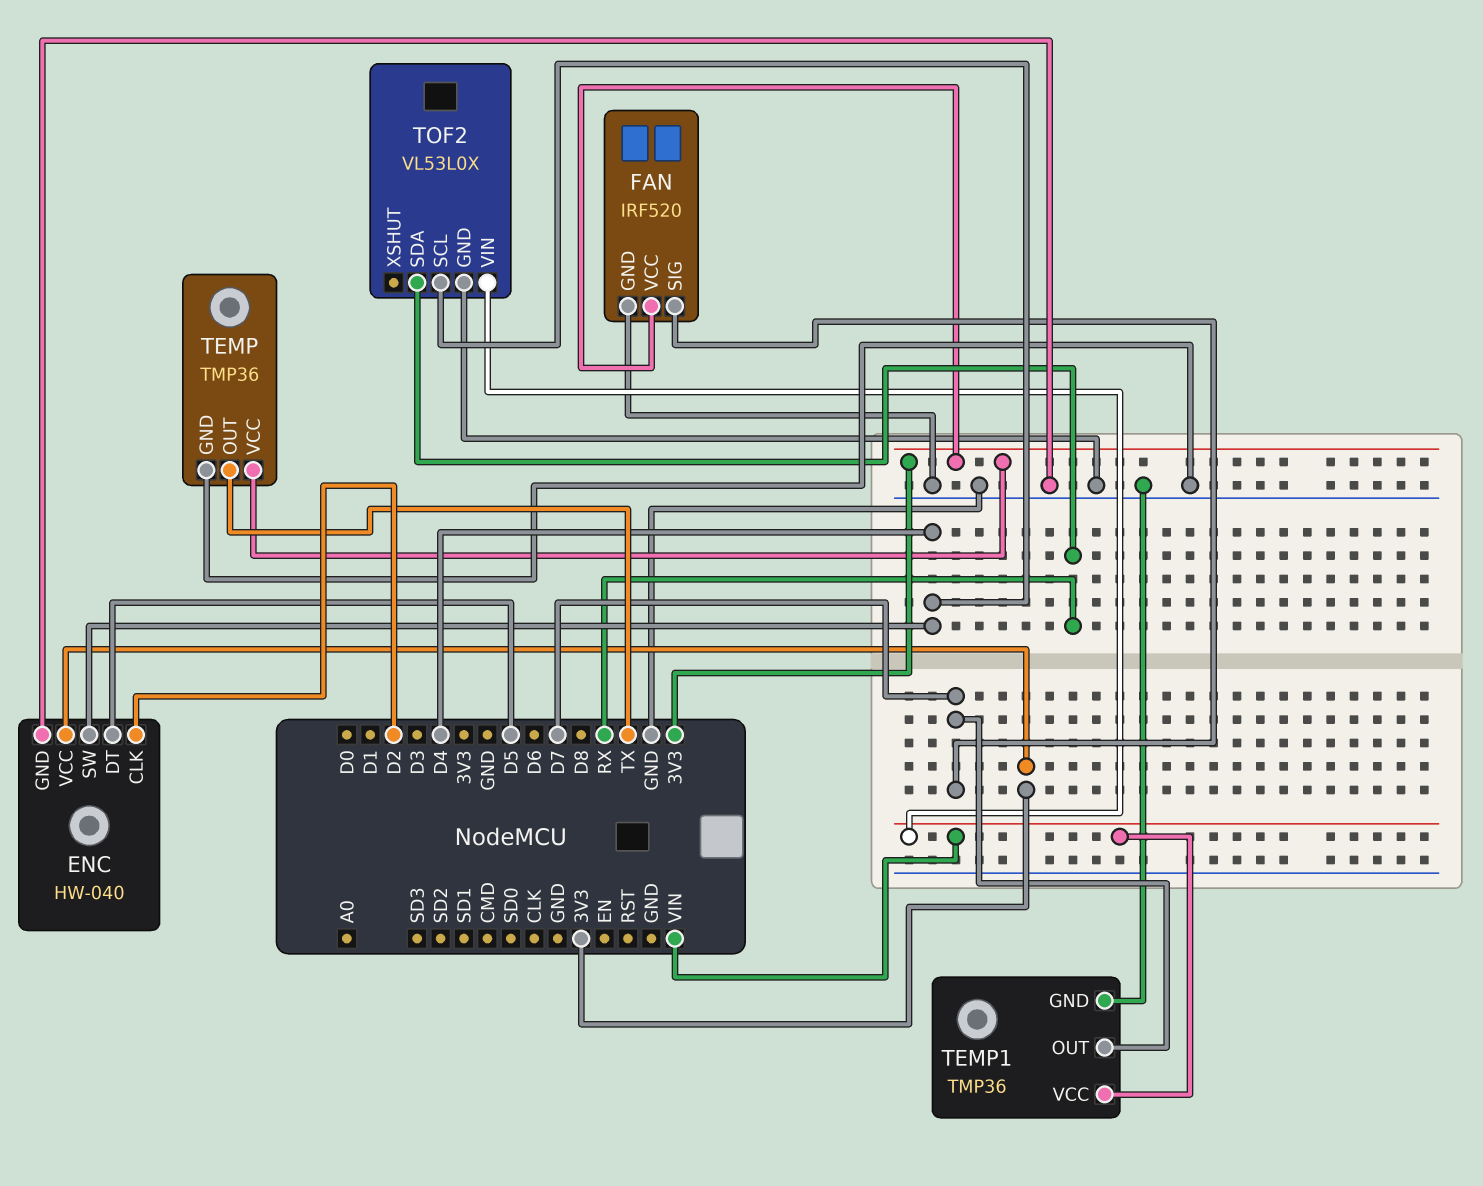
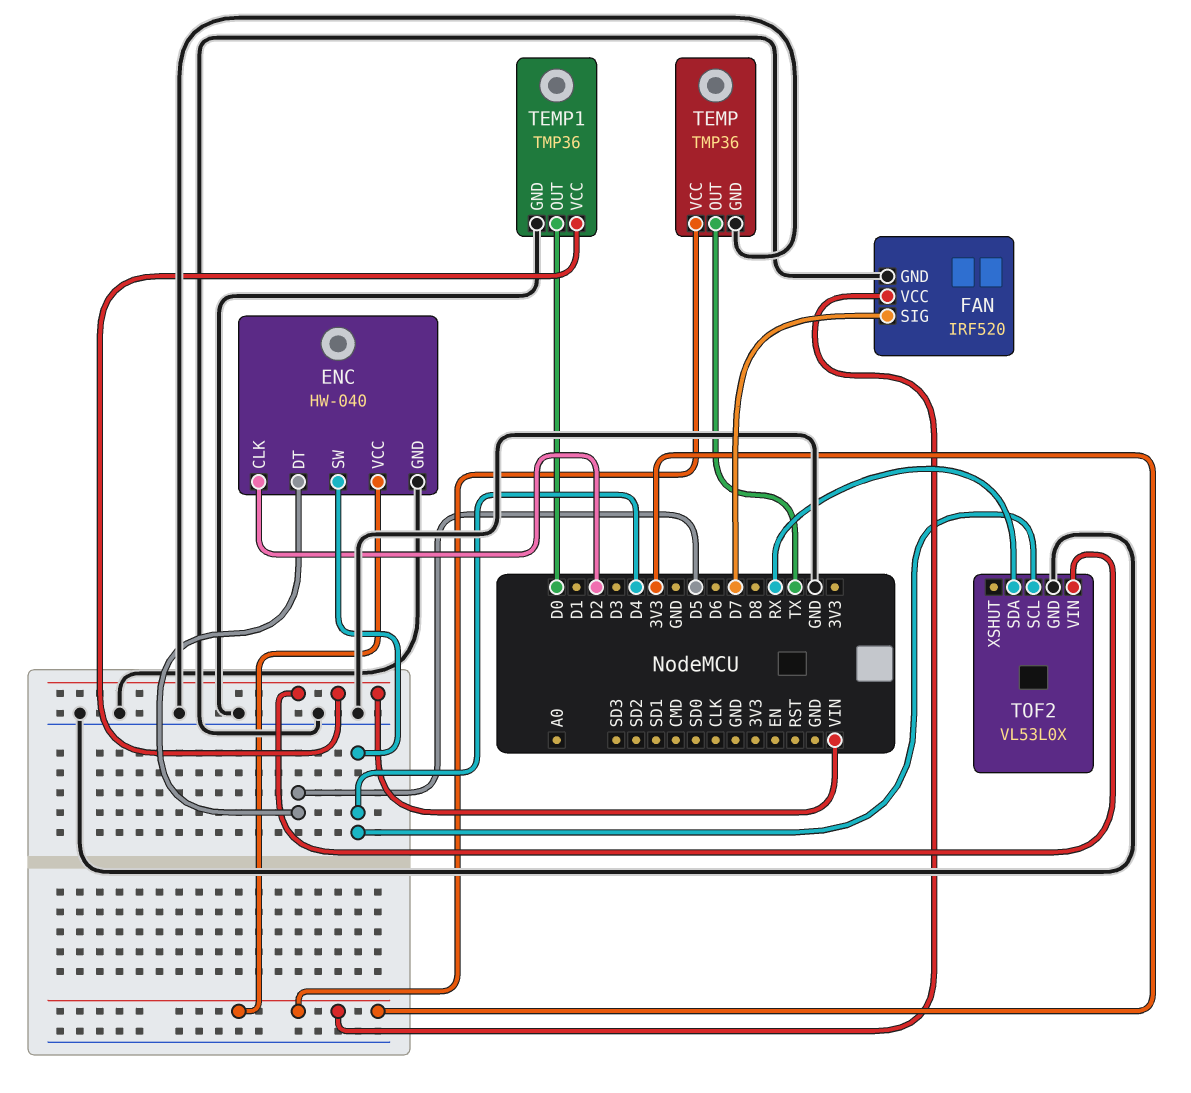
TEMP1 pin OUT: D7 -> D0

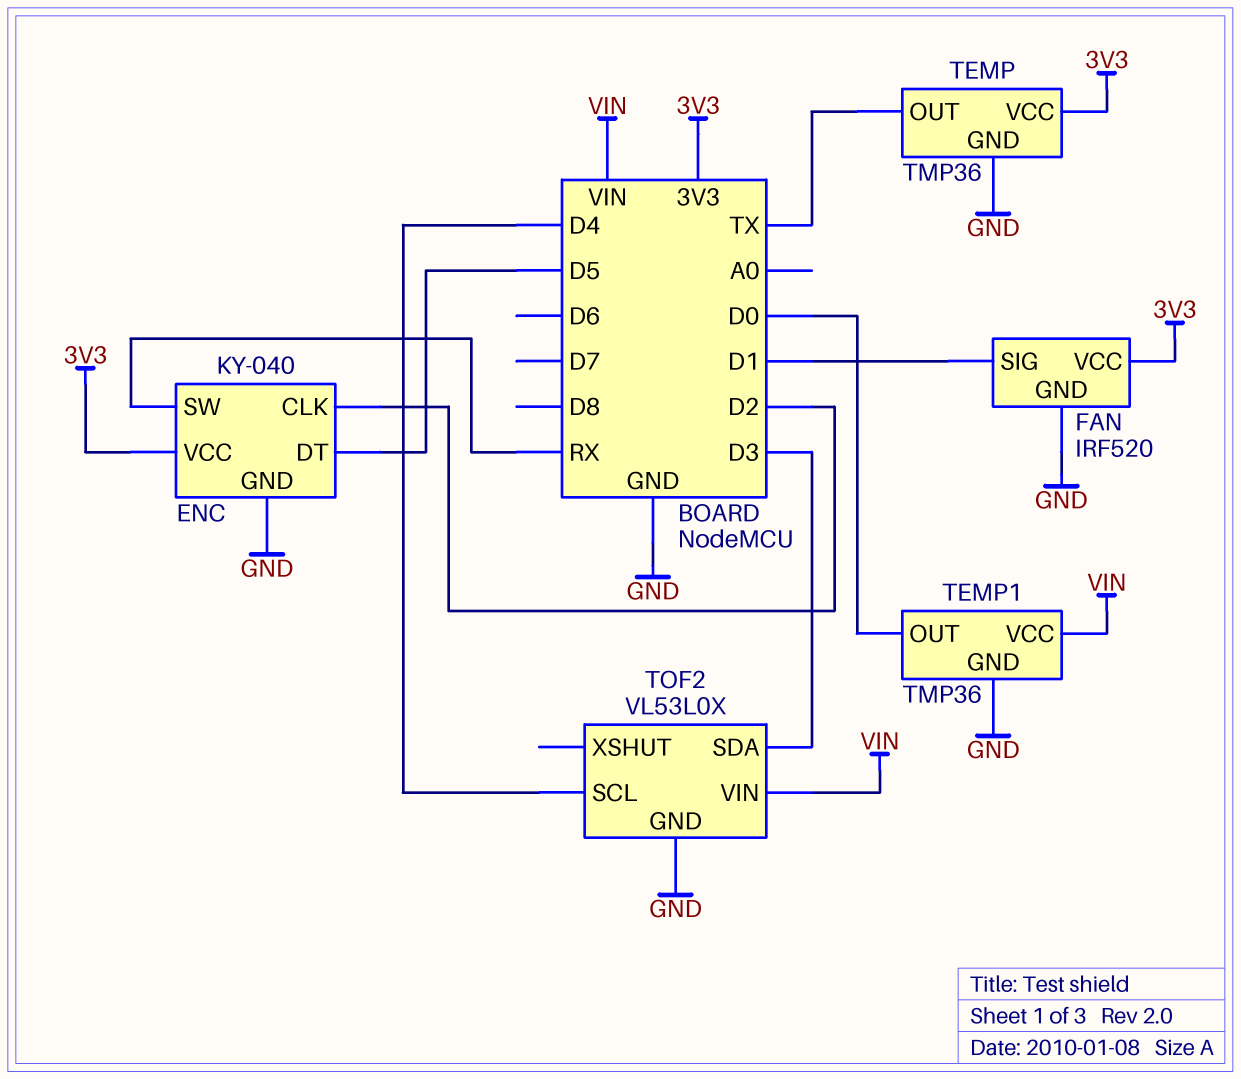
ENC: HW-040 -> KY-040
ENC pin SW: D4 -> RX
FAN pin SIG: D7 -> D1
TOF2 pin SDA: RX -> D3

